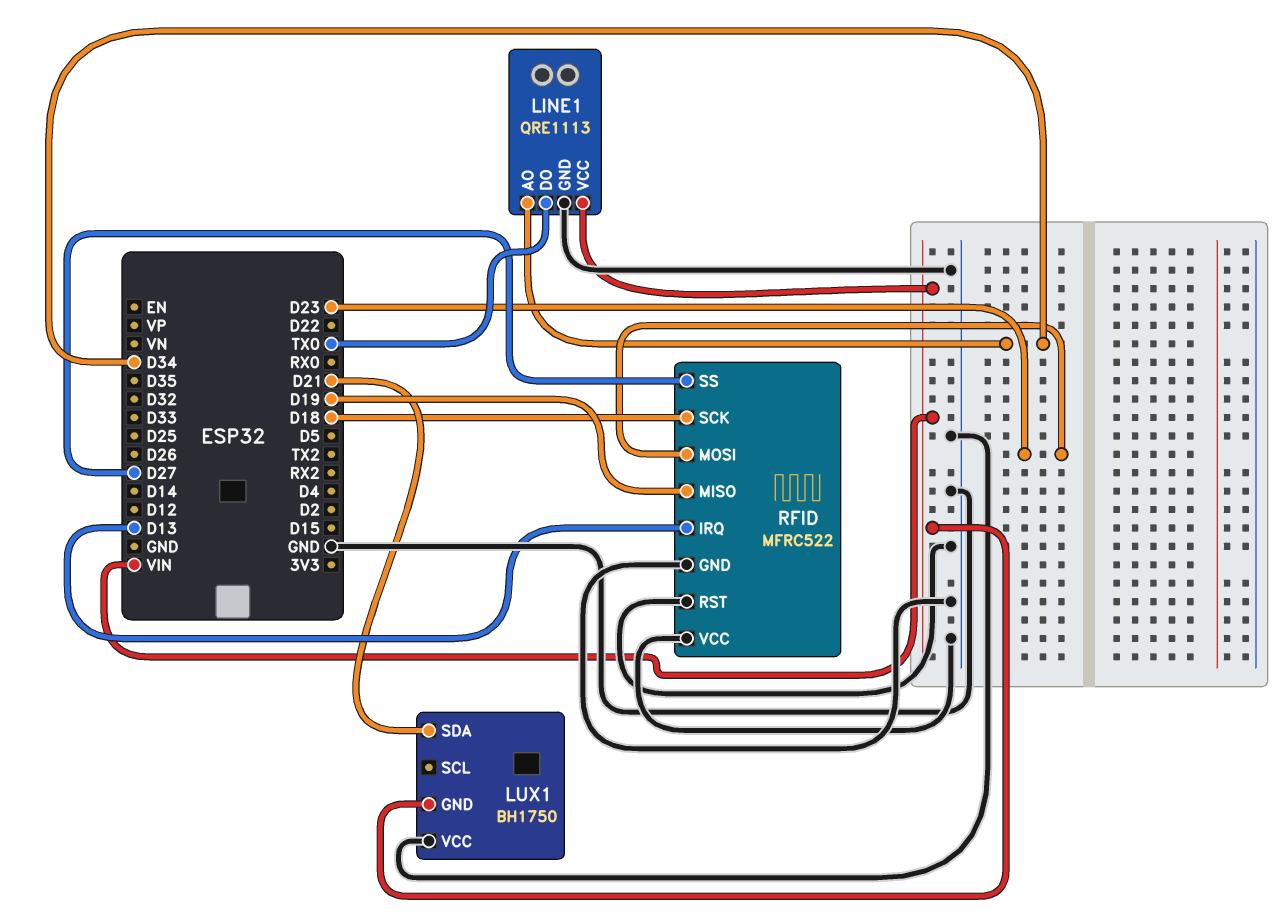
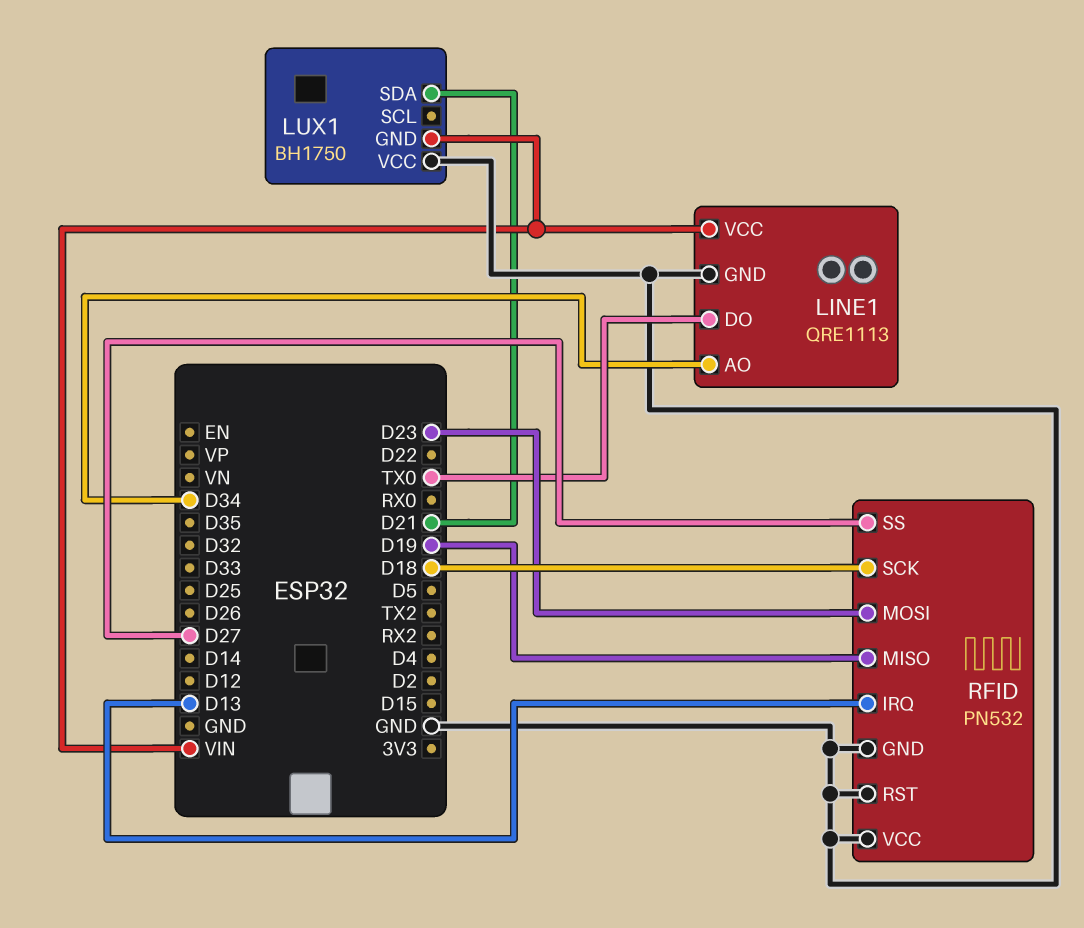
RFID: MFRC522 -> PN532

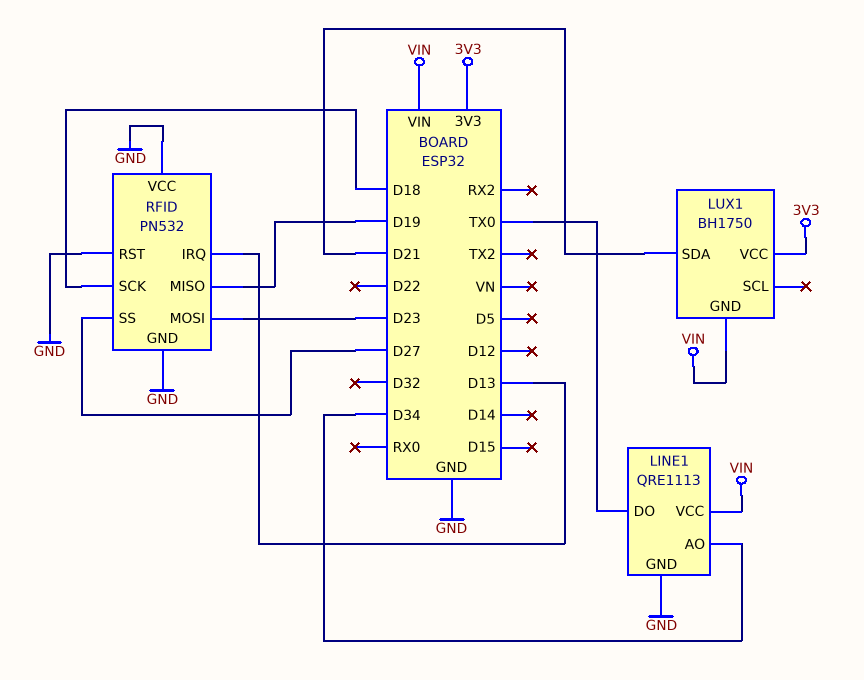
LUX1 pin VCC: GND -> 3V3

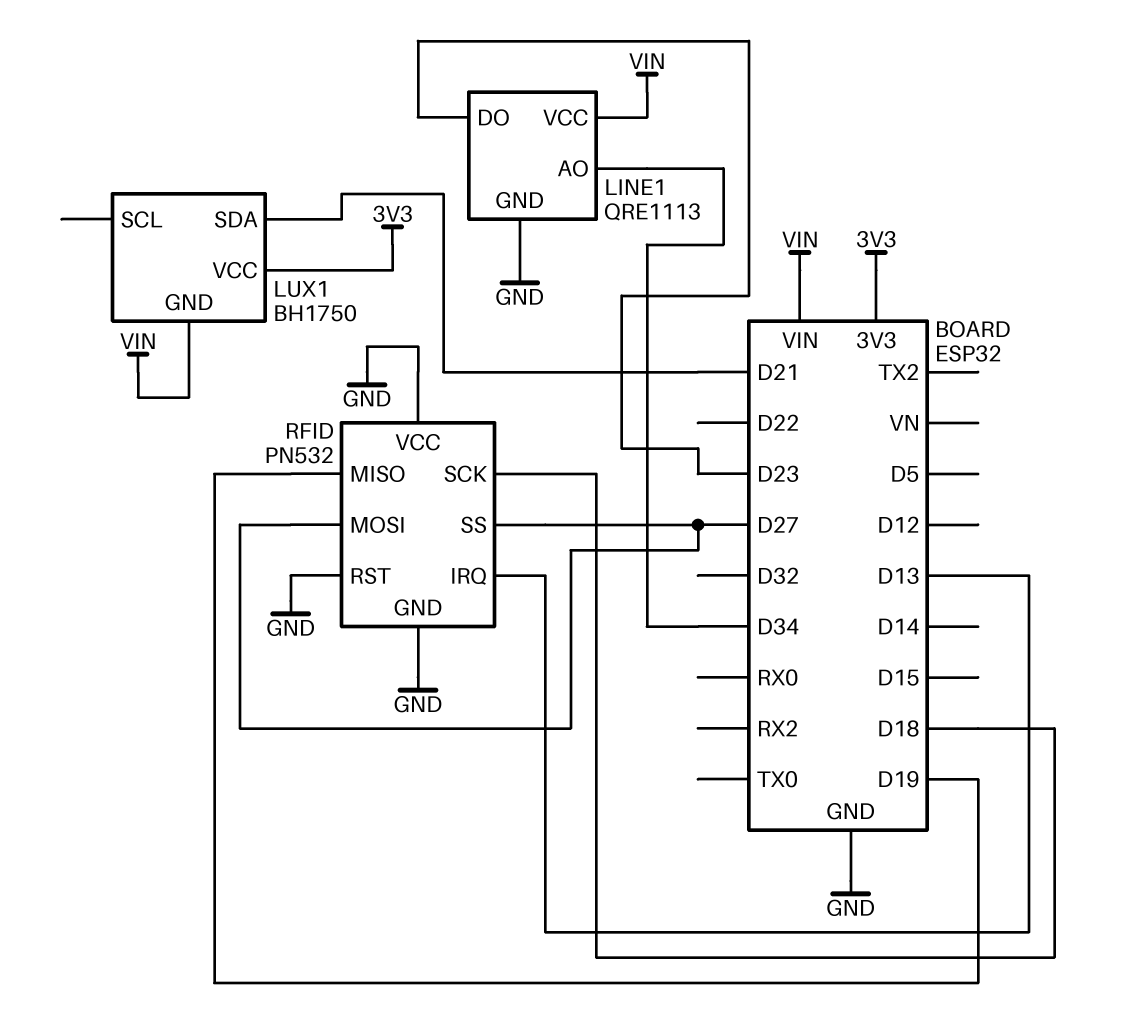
LINE1 pin DO: TX0 -> D23
RFID pin MOSI: D23 -> D27

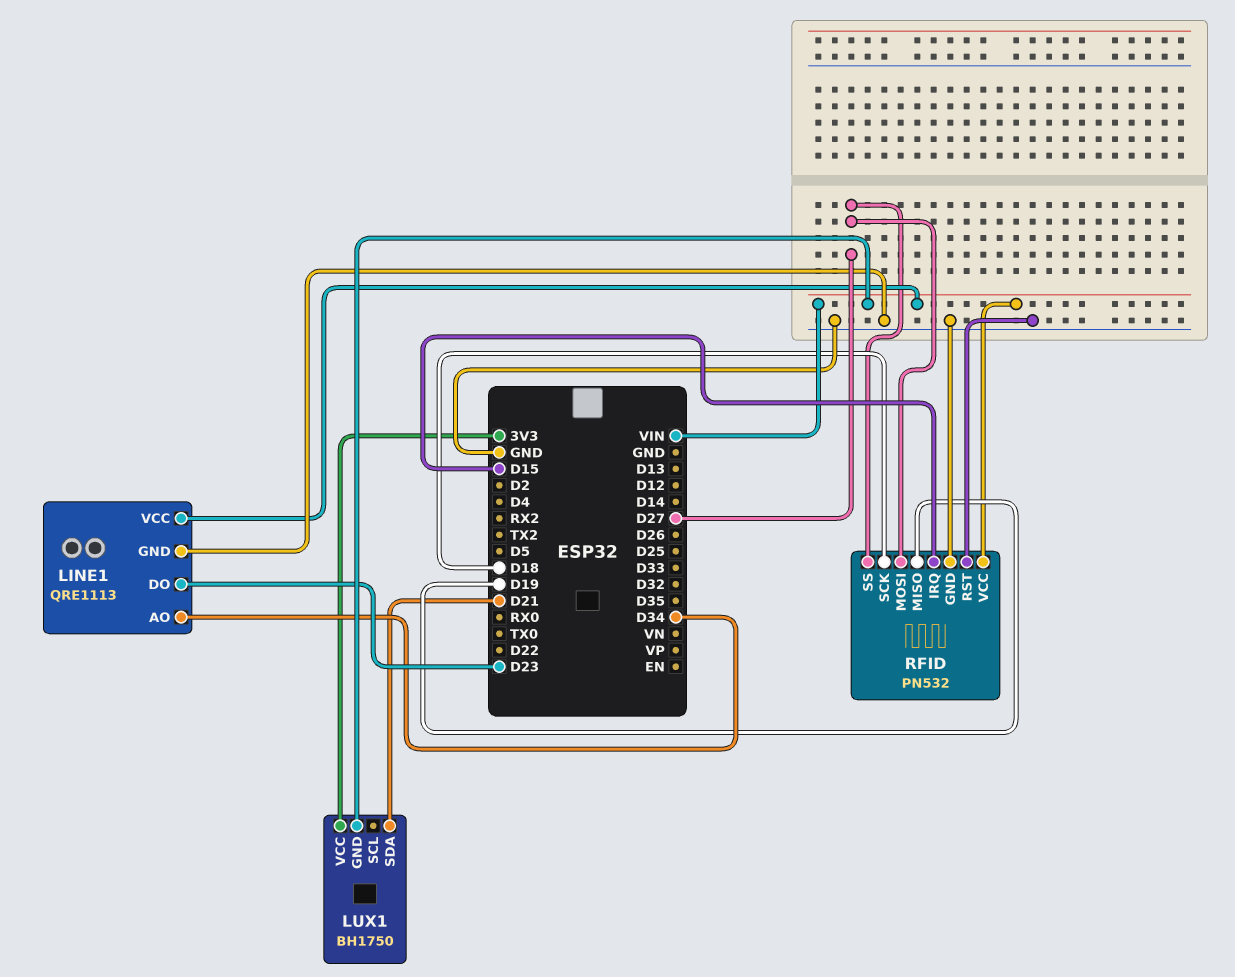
RFID pin IRQ: D13 -> D15
RFID pin VCC: GND -> VIN

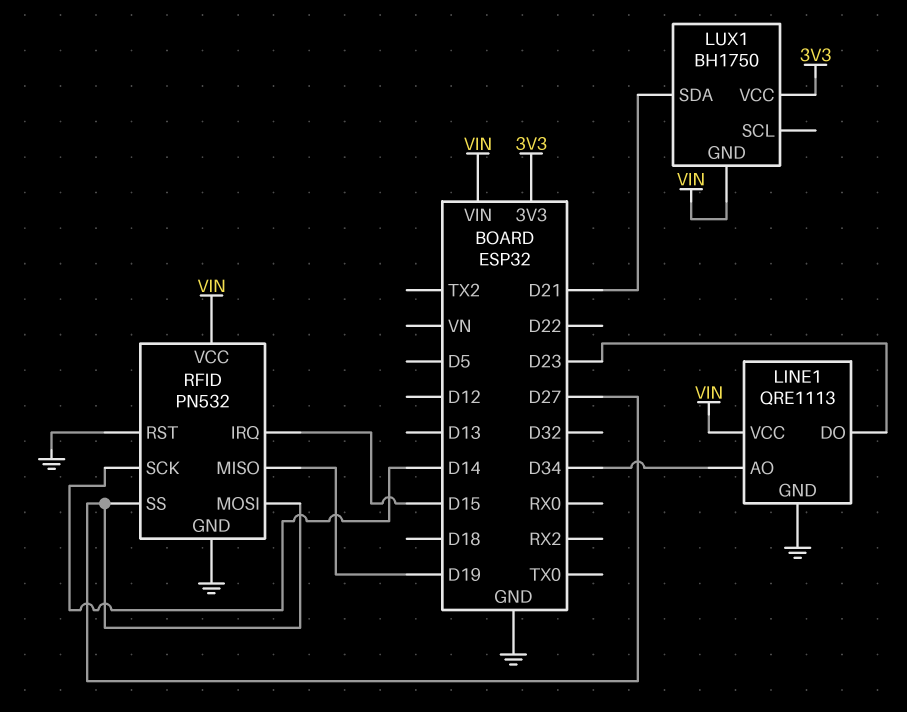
RFID pin SCK: D18 -> D14

